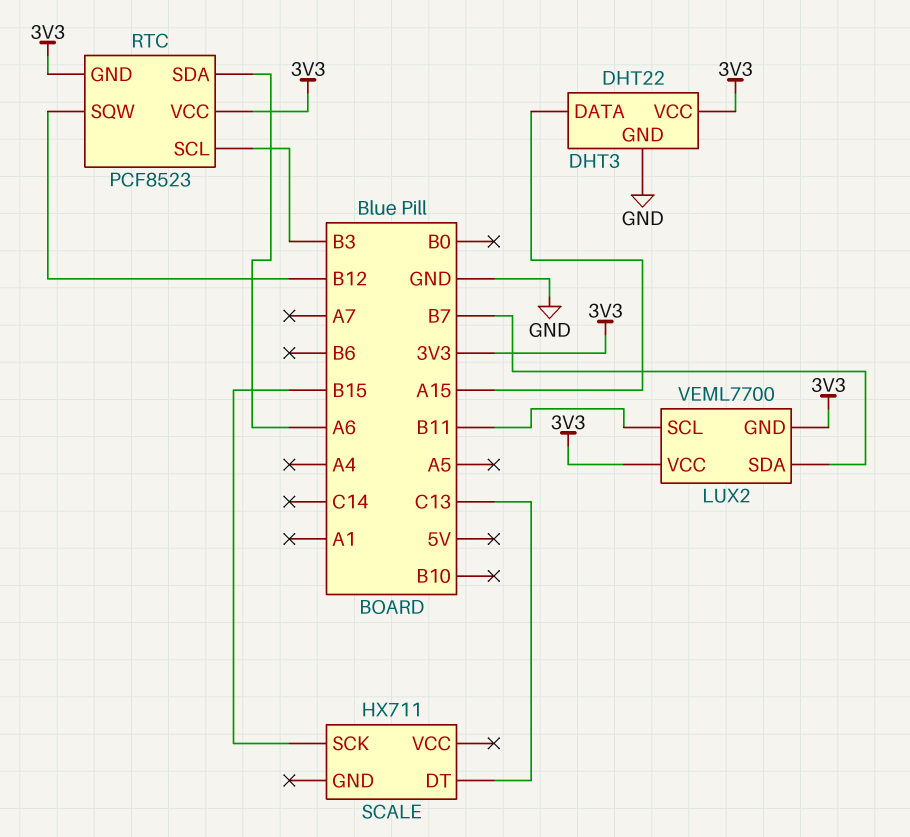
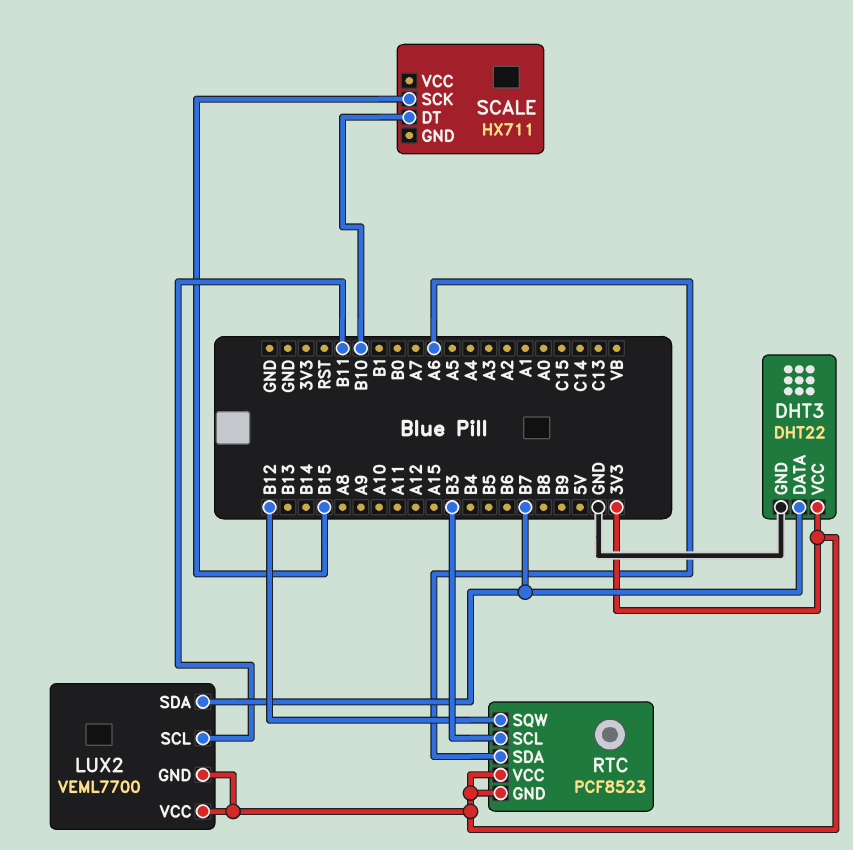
DHT3 pin DATA: A15 -> B7
SCALE pin DT: C13 -> B10

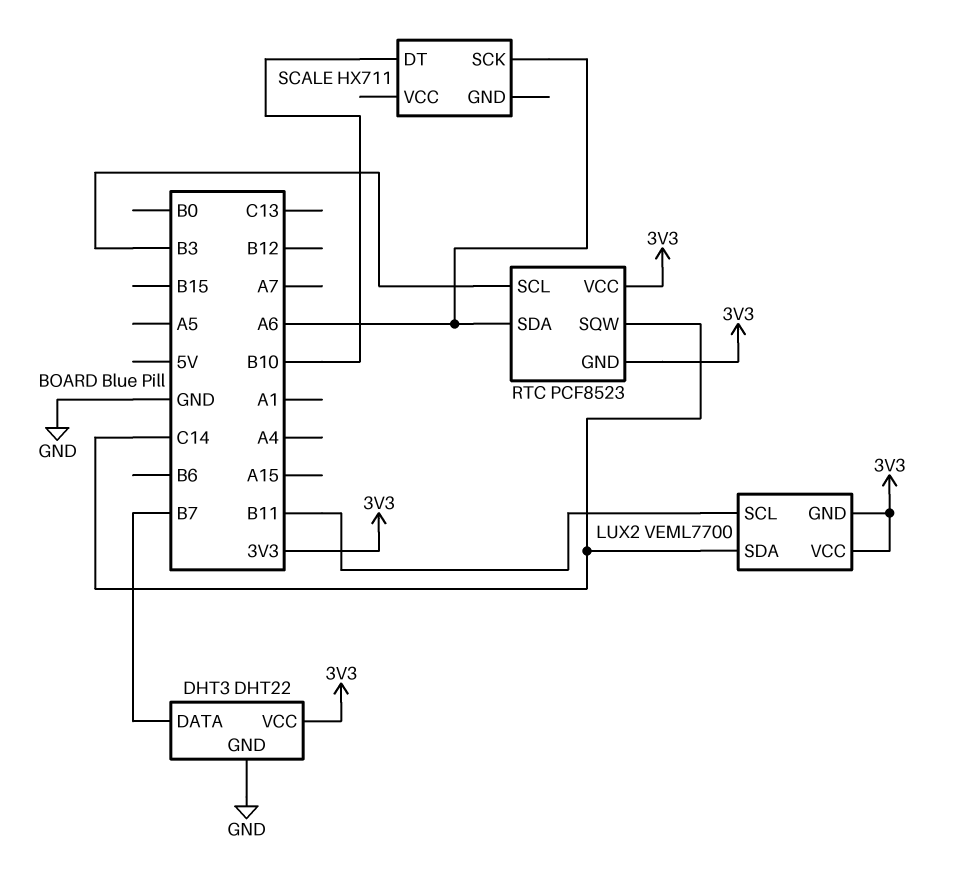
LUX2 pin SDA: B7 -> C14
RTC pin SQW: B12 -> C14
SCALE pin SCK: B15 -> A6

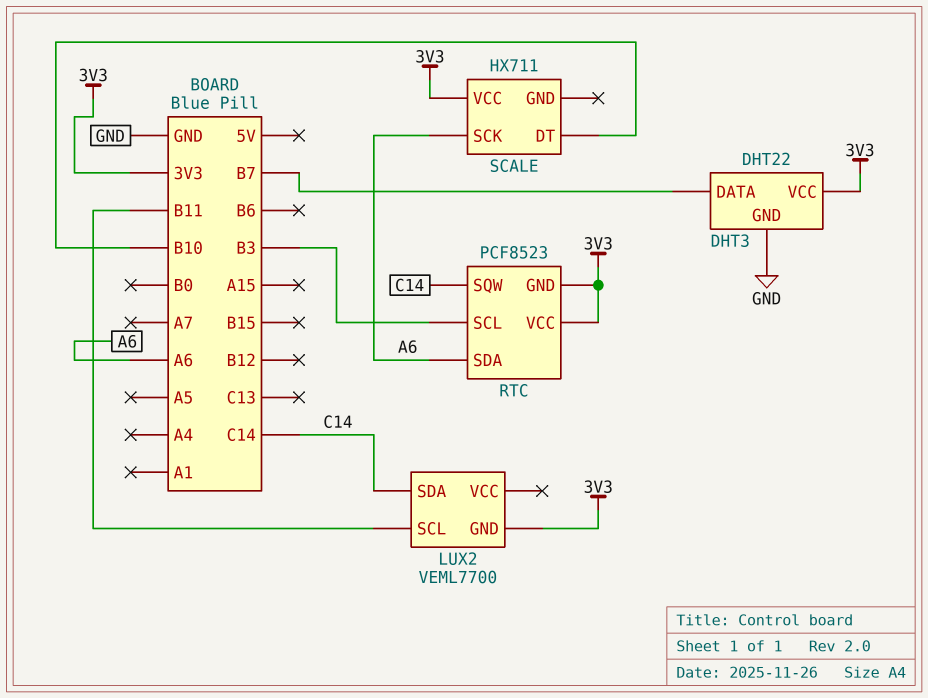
LUX2 pin VCC: 3V3 -> none
SCALE pin VCC: none -> 3V3

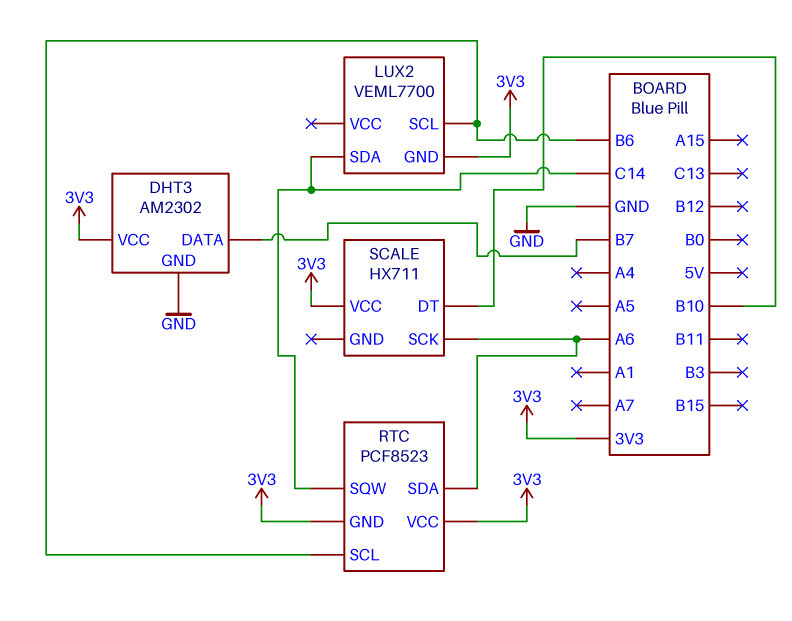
DHT3: DHT22 -> AM2302
LUX2 pin SCL: B11 -> B6
RTC pin SCL: B3 -> B6

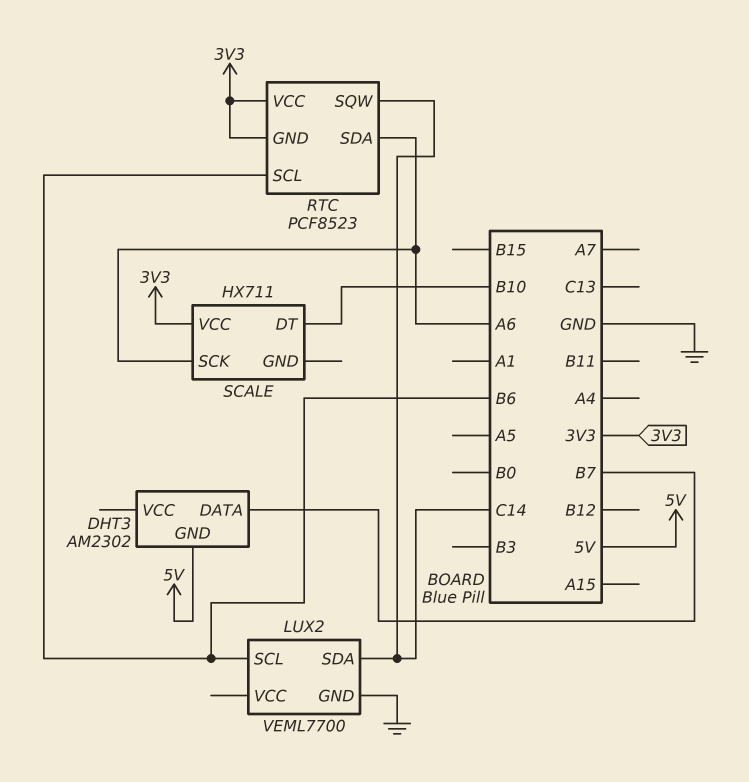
DHT3 pin GND: GND -> 5V
DHT3 pin VCC: 3V3 -> none
LUX2 pin GND: 3V3 -> GND

